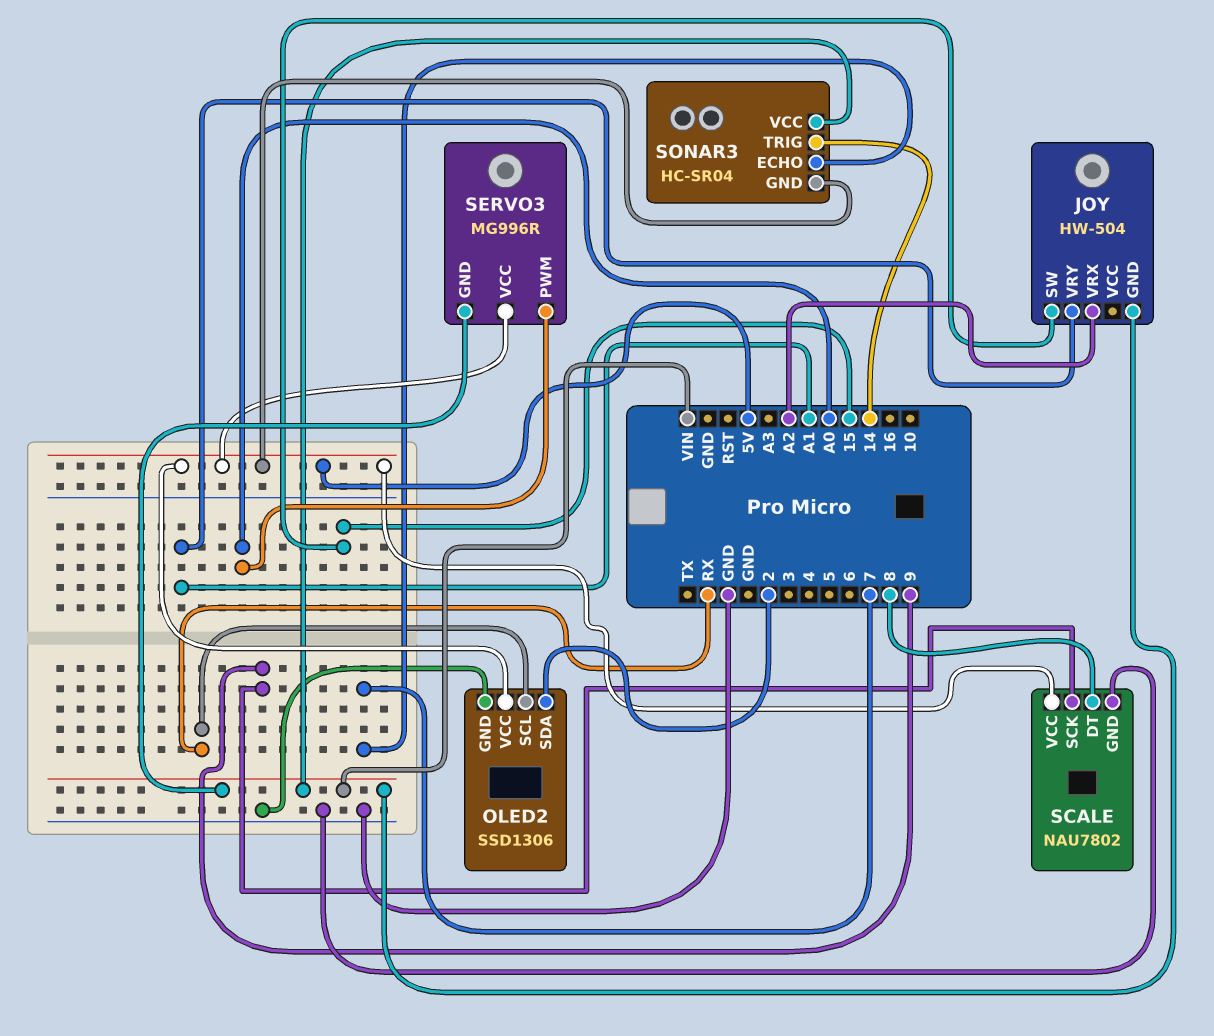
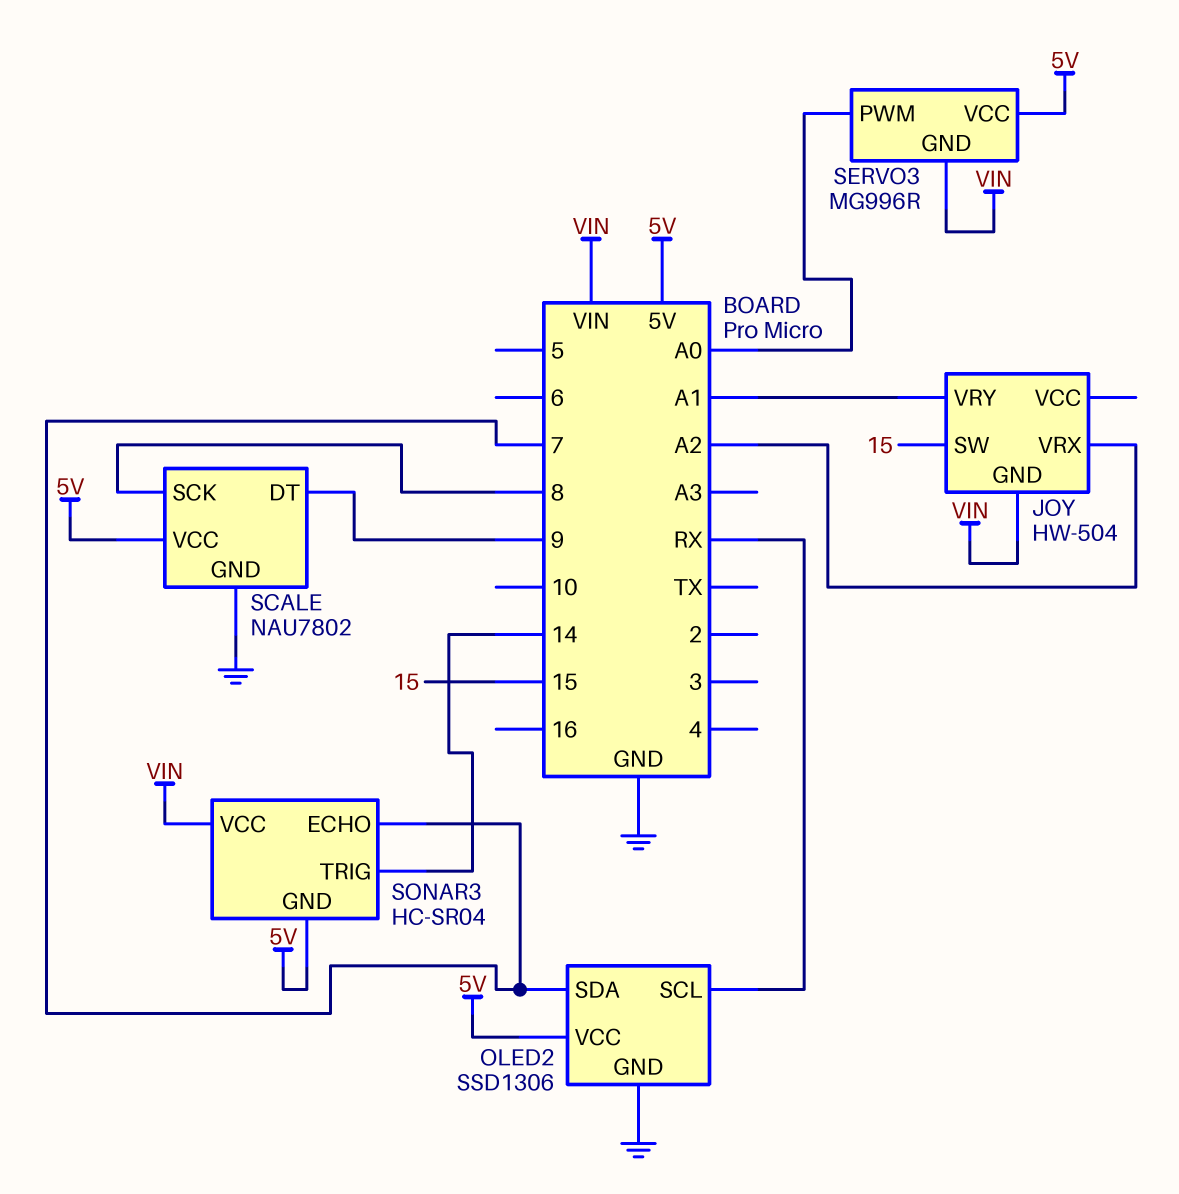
OLED2 pin SDA: 2 -> 7
SCALE pin DT: 8 -> 9
SCALE pin SCK: 9 -> 8

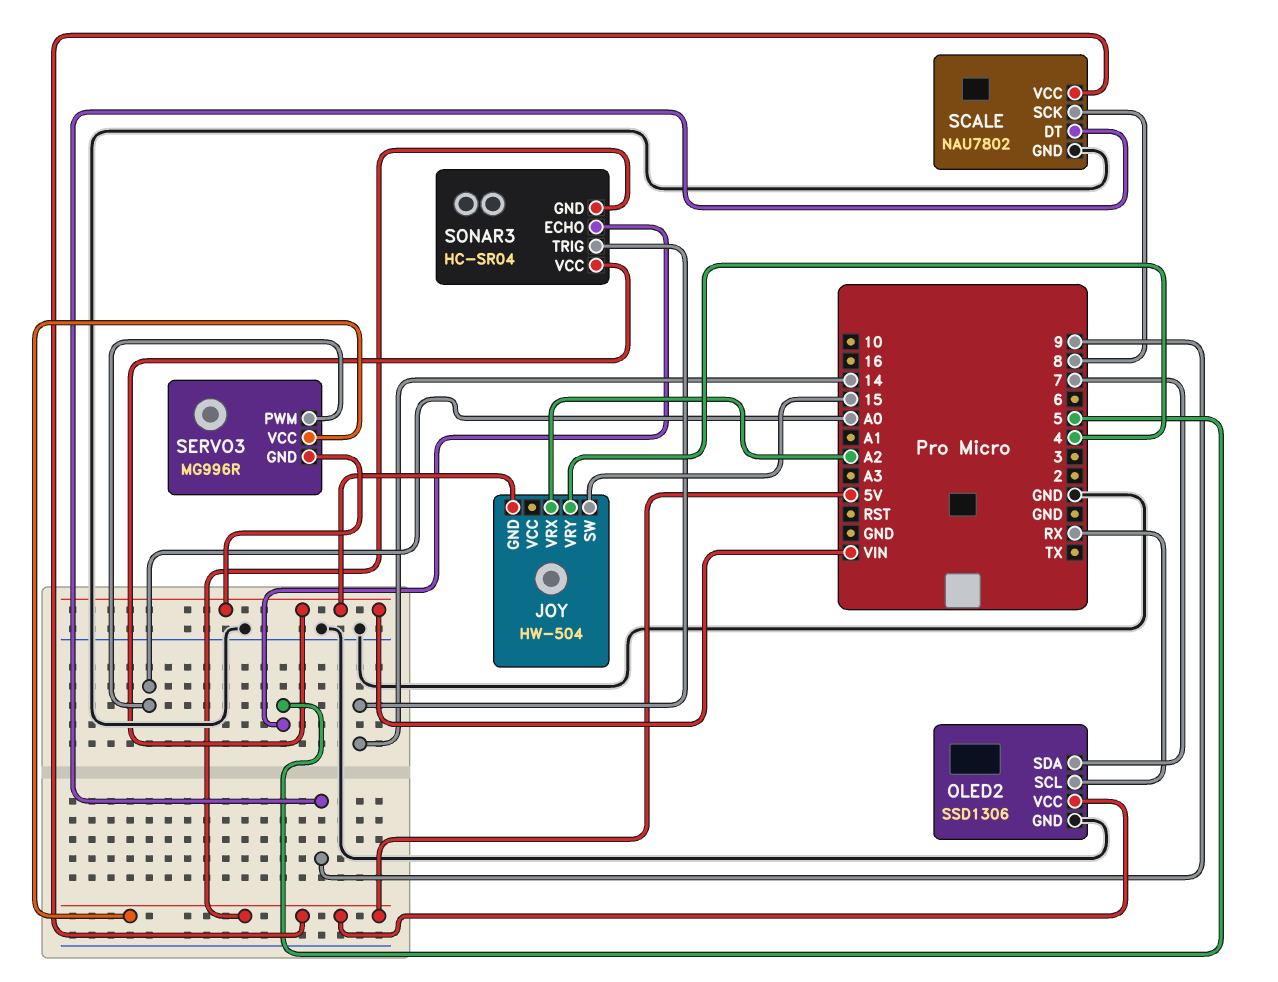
JOY pin VRY: A1 -> 4
SONAR3 pin ECHO: 7 -> 5

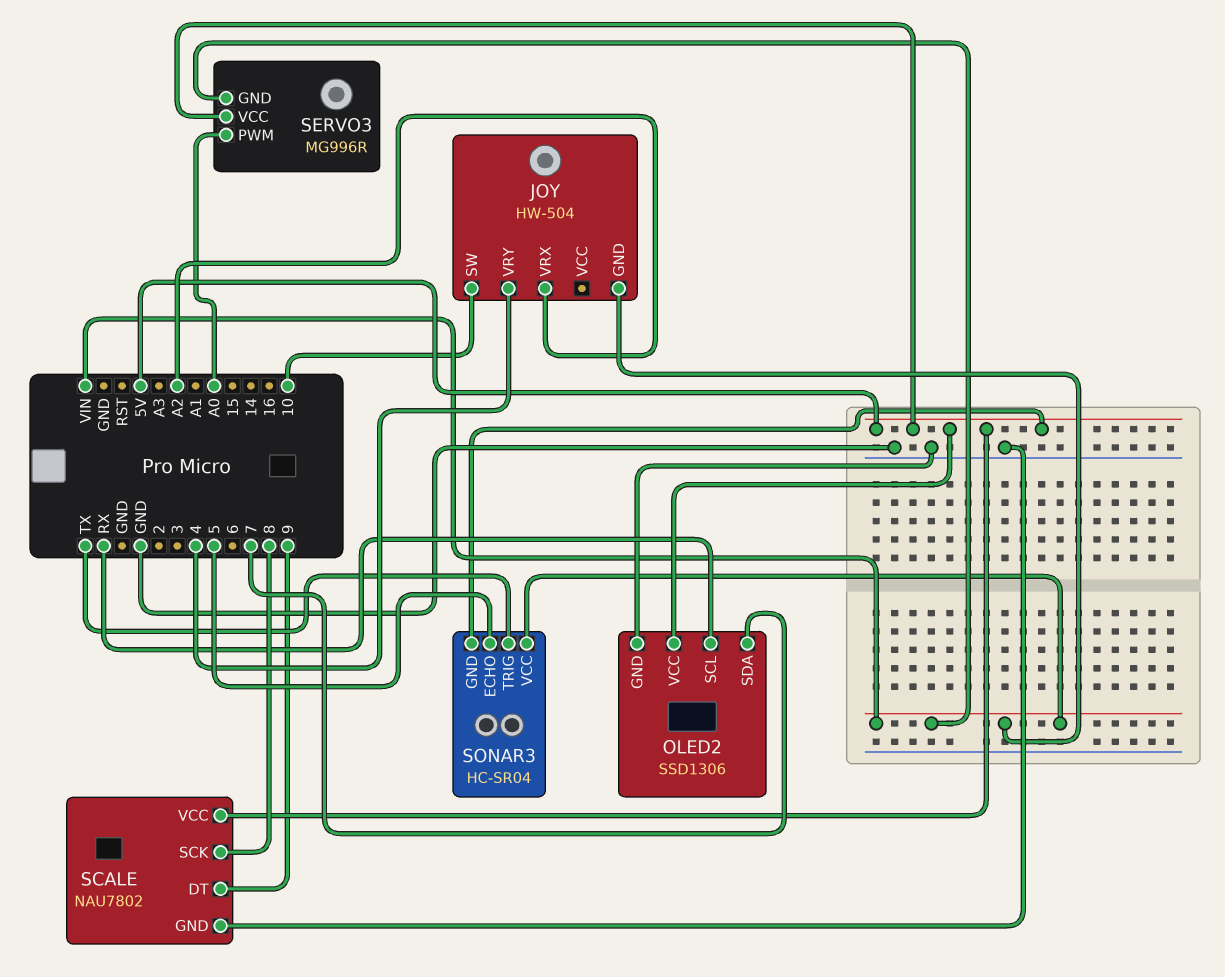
JOY pin SW: 15 -> 10
SONAR3 pin TRIG: 14 -> TX

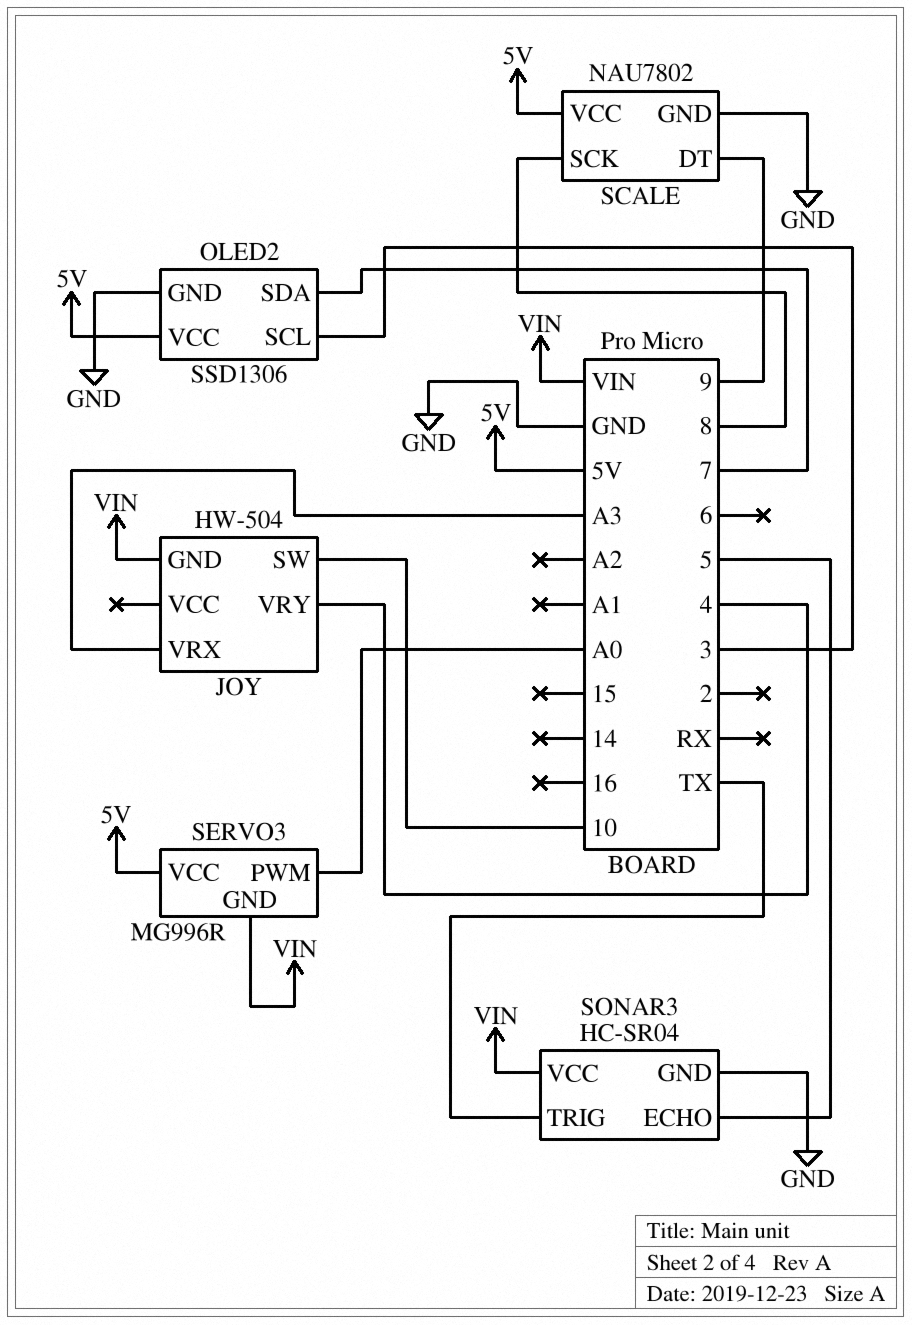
JOY pin VRX: A2 -> A3
OLED2 pin SCL: RX -> 3
SONAR3 pin GND: 5V -> GND

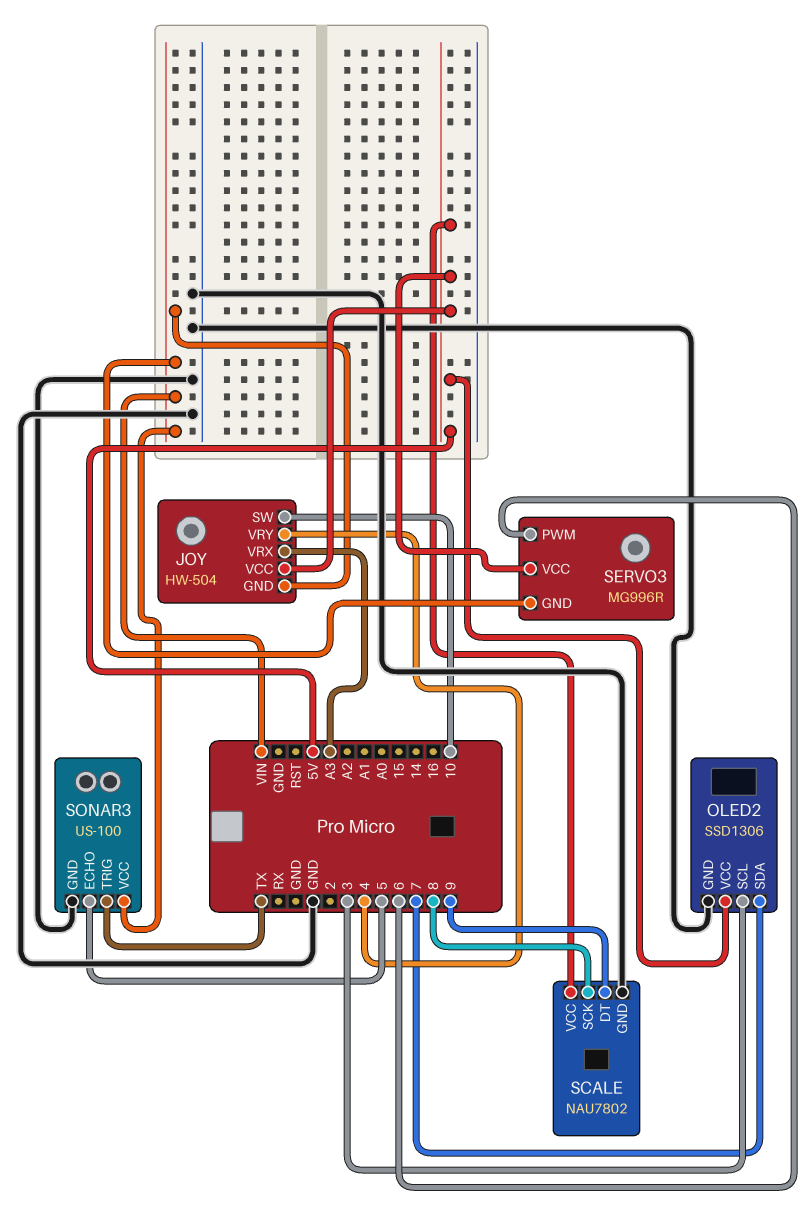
JOY pin VCC: none -> 5V
SERVO3 pin PWM: A0 -> 6
SONAR3: HC-SR04 -> US-100

